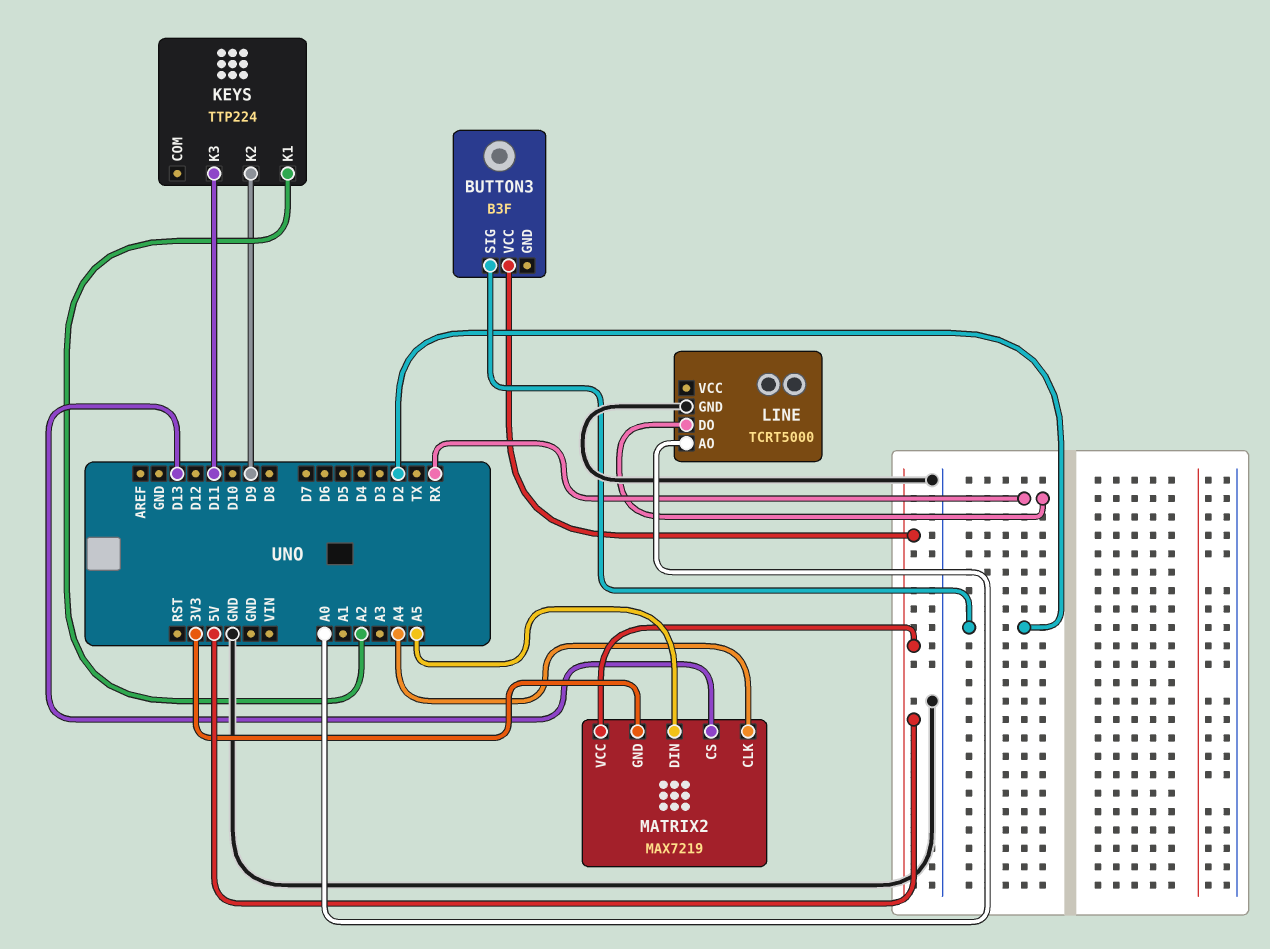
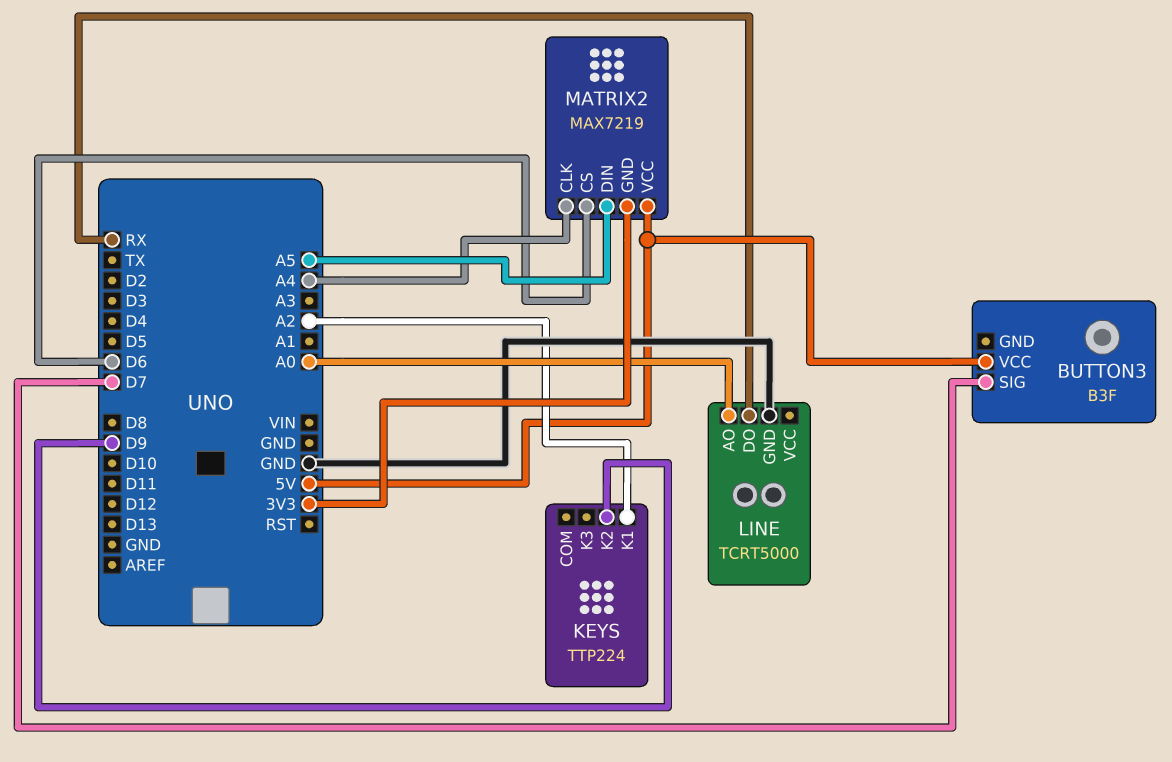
BUTTON3 pin SIG: D2 -> D7
KEYS pin K3: D11 -> none
MATRIX2 pin CS: D13 -> D6

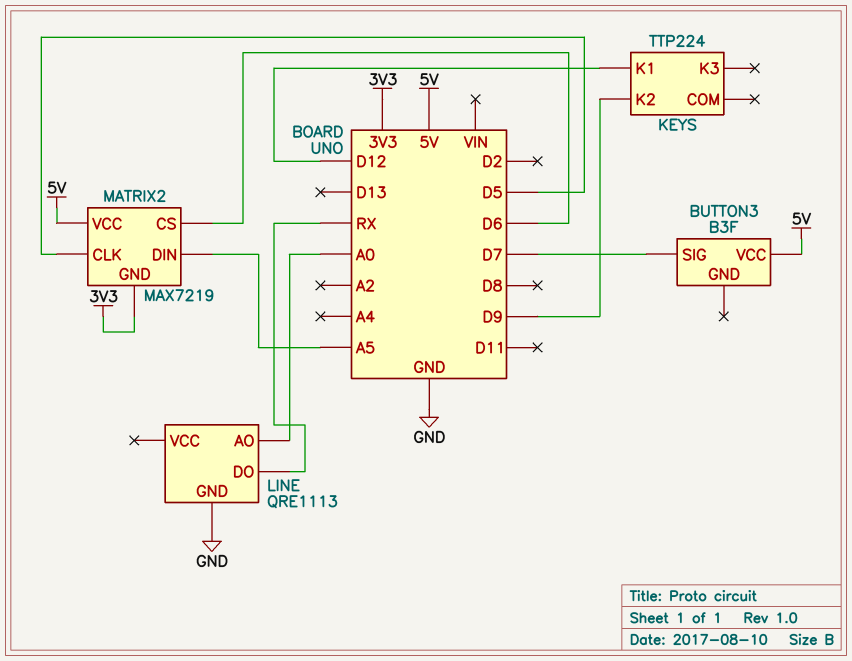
KEYS pin K1: A2 -> D12
LINE: TCRT5000 -> QRE1113
MATRIX2 pin CLK: A4 -> D5

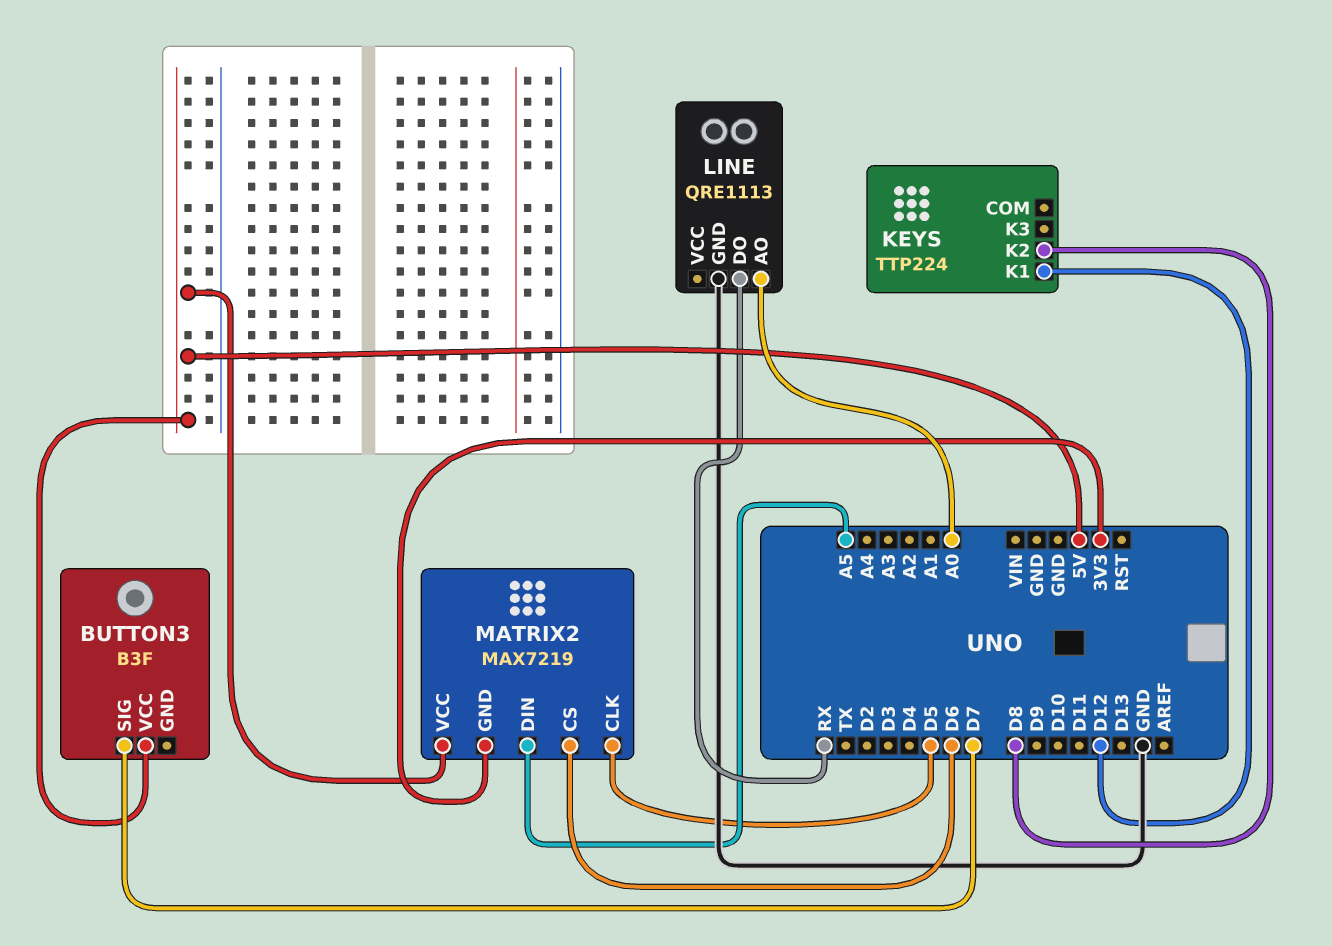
KEYS pin K2: D9 -> D8

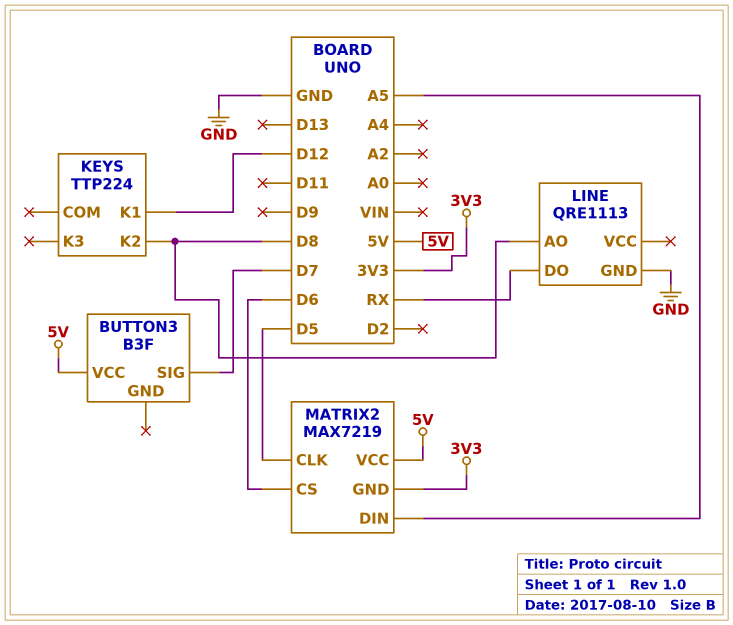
LINE pin AO: A0 -> D8

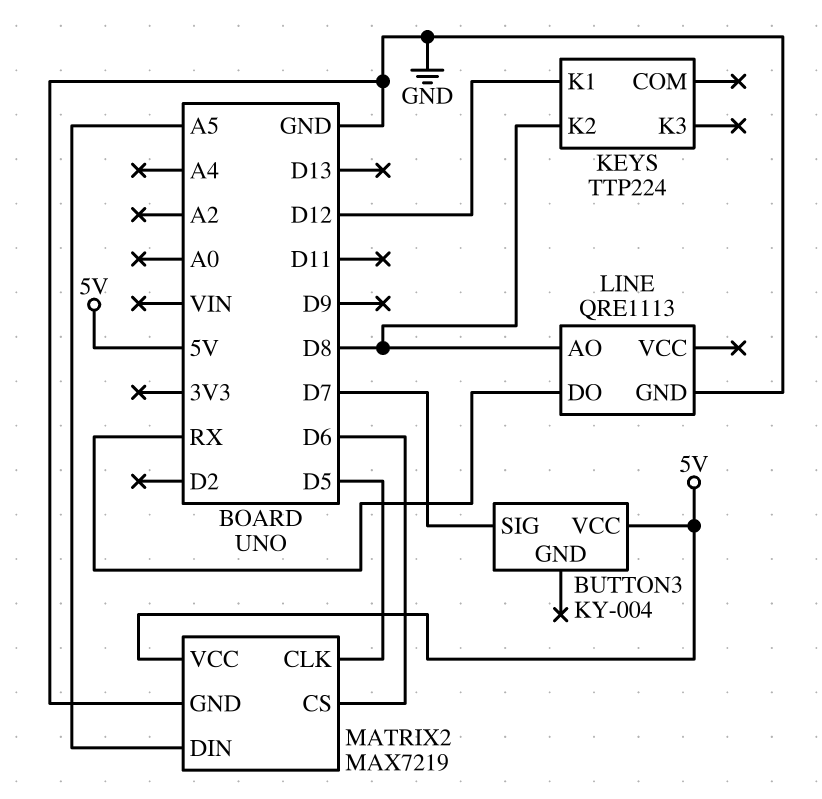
BUTTON3: B3F -> KY-004
MATRIX2 pin GND: 3V3 -> GND

